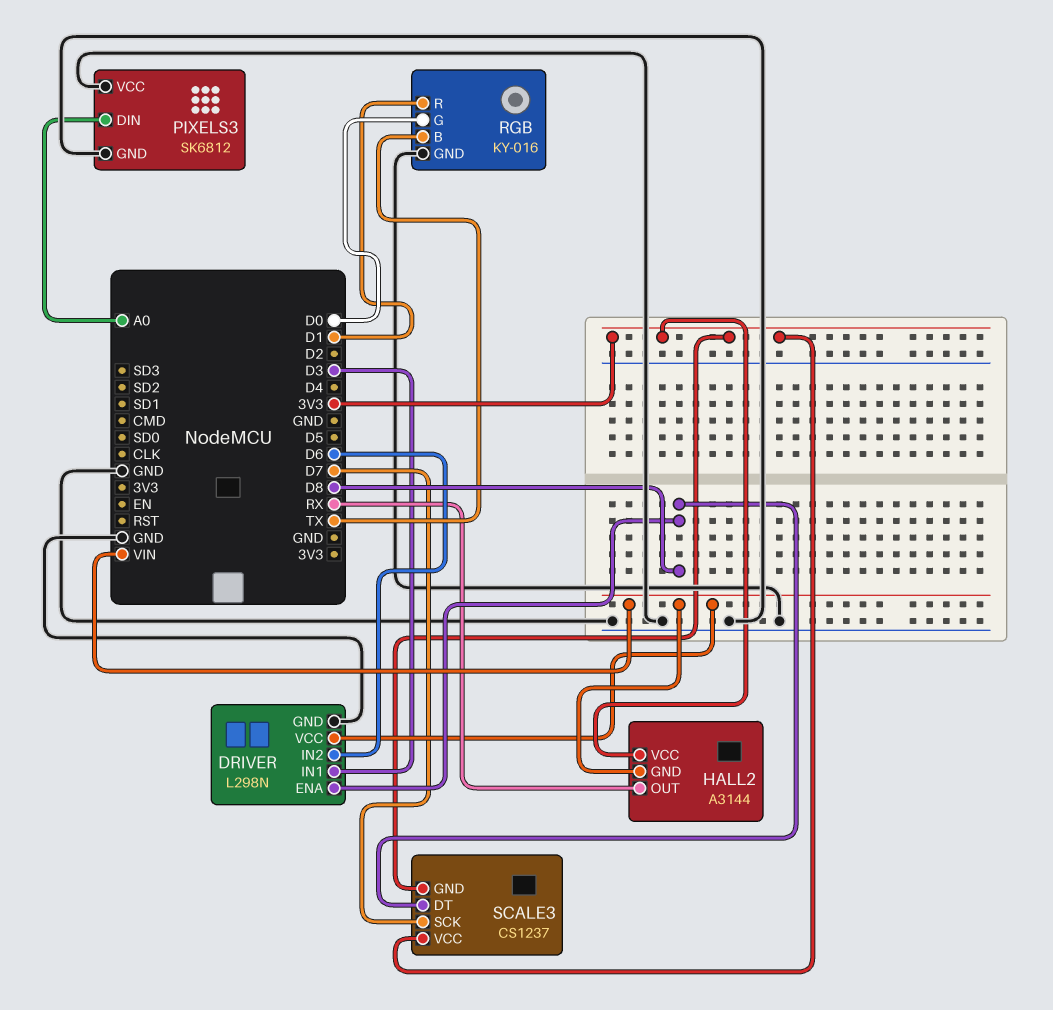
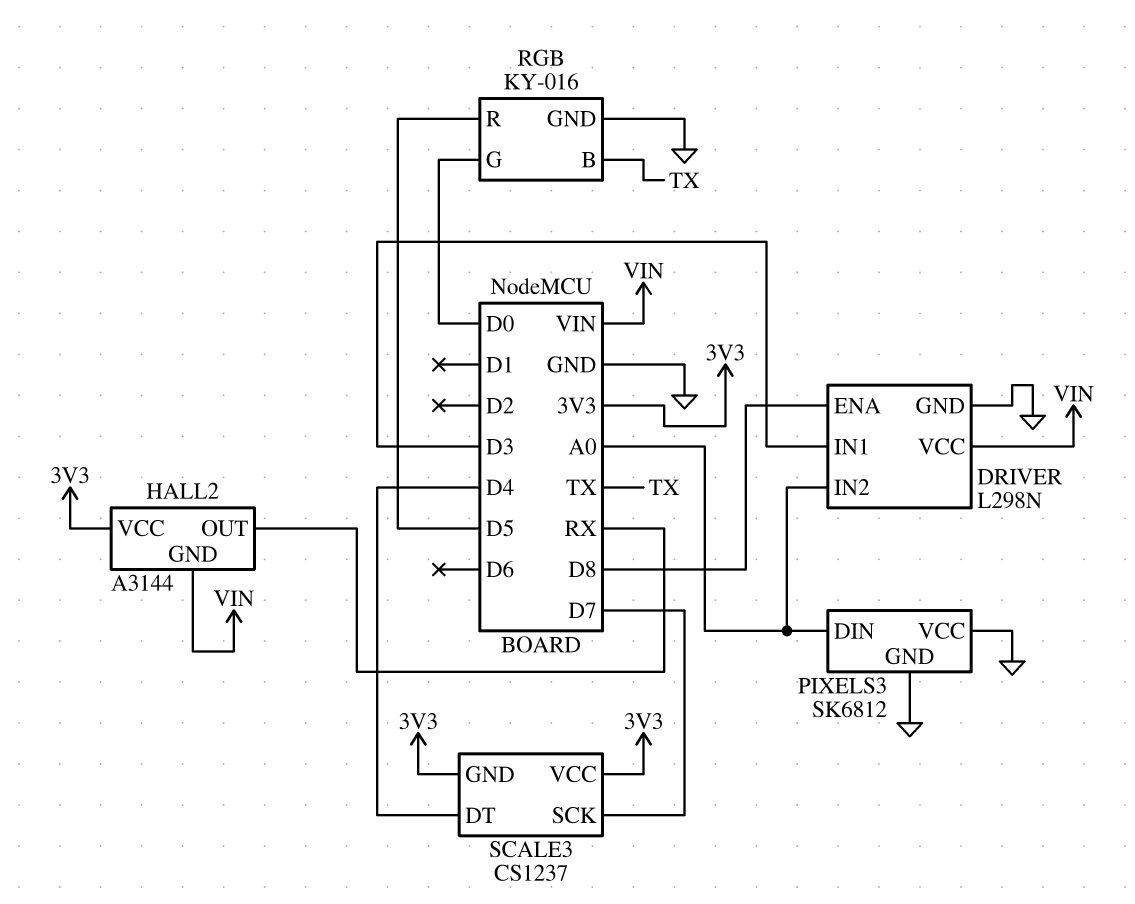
DRIVER pin IN2: D6 -> A0
RGB pin R: D1 -> D5
SCALE3 pin DT: D8 -> D4

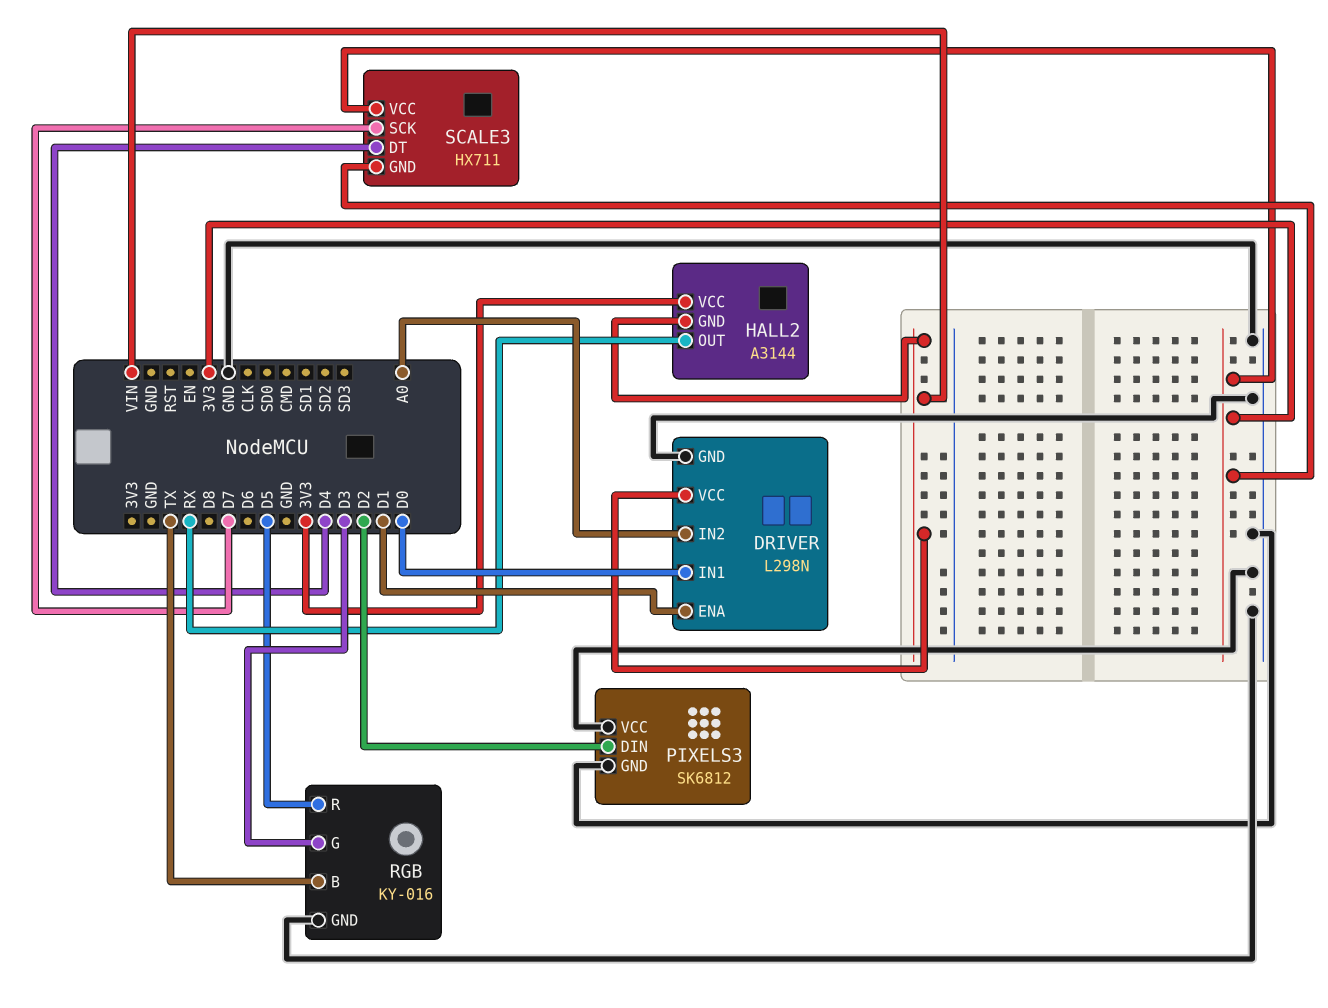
DRIVER pin ENA: D8 -> D1
DRIVER pin IN1: D3 -> D0
PIXELS3 pin DIN: A0 -> D2
RGB pin G: D0 -> D3
SCALE3: CS1237 -> HX711

